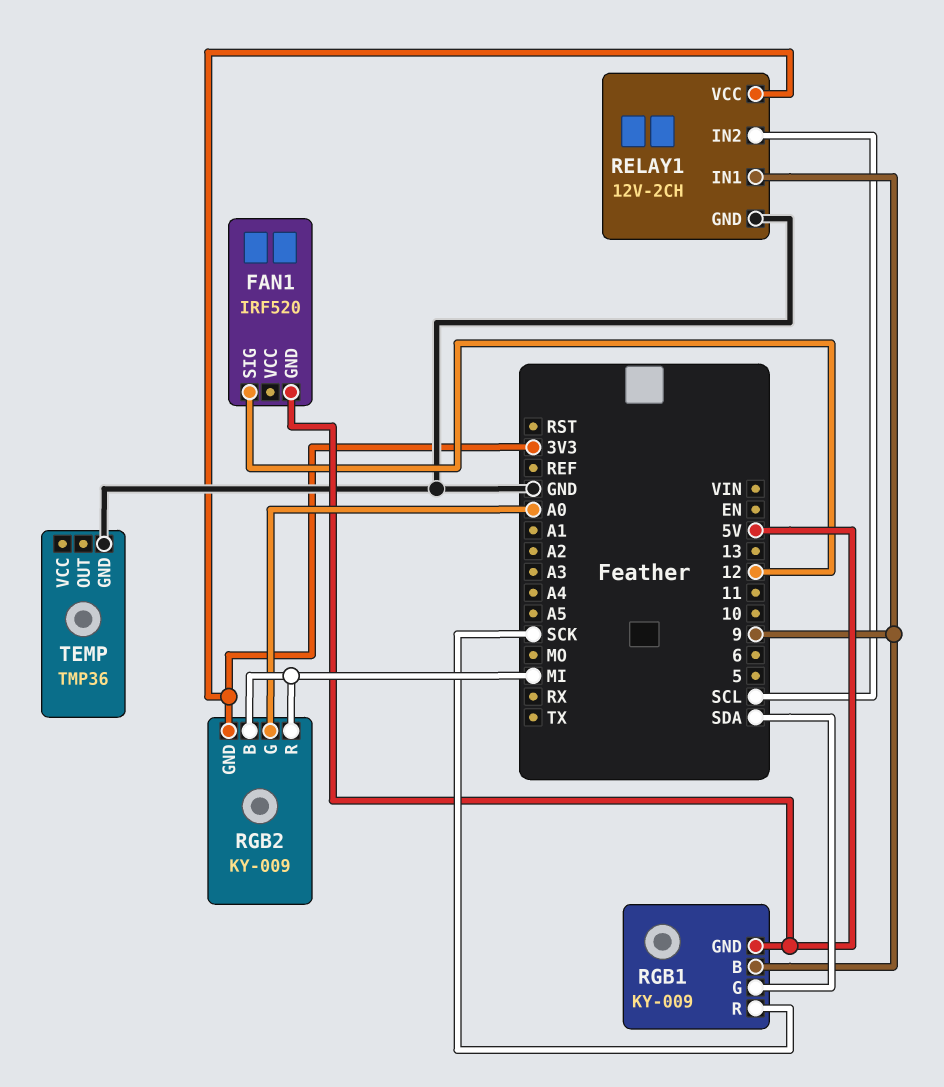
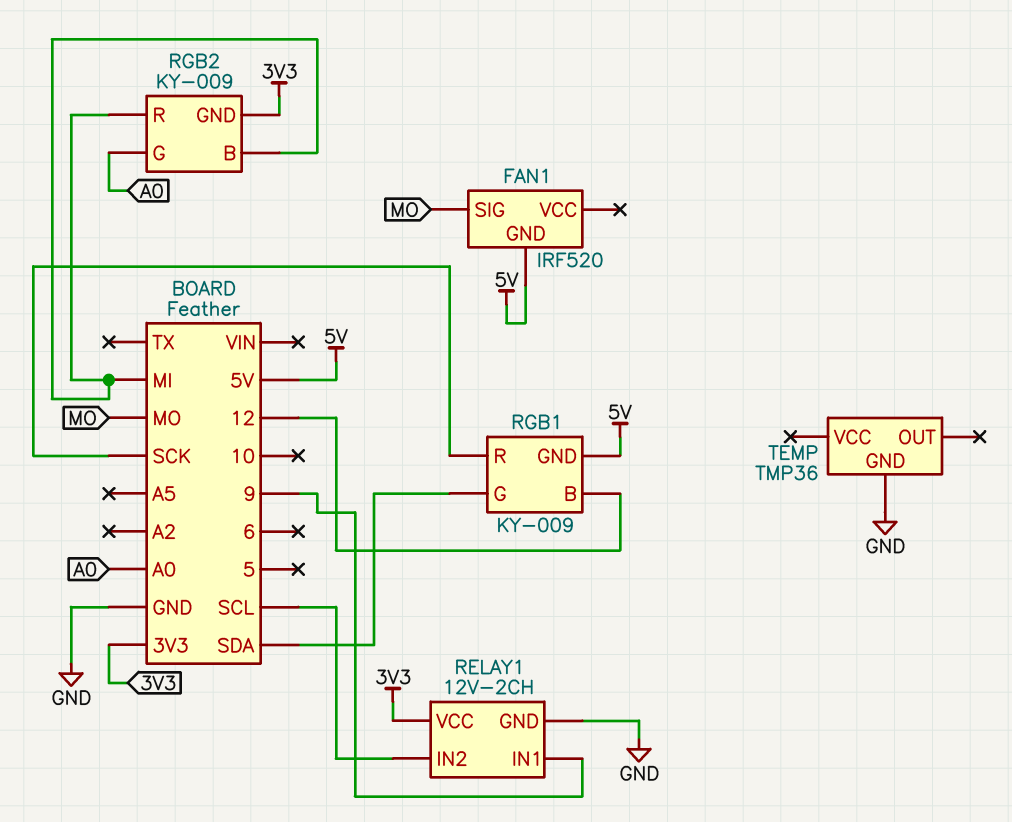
FAN1 pin SIG: 12 -> MO
RGB1 pin B: 9 -> 12

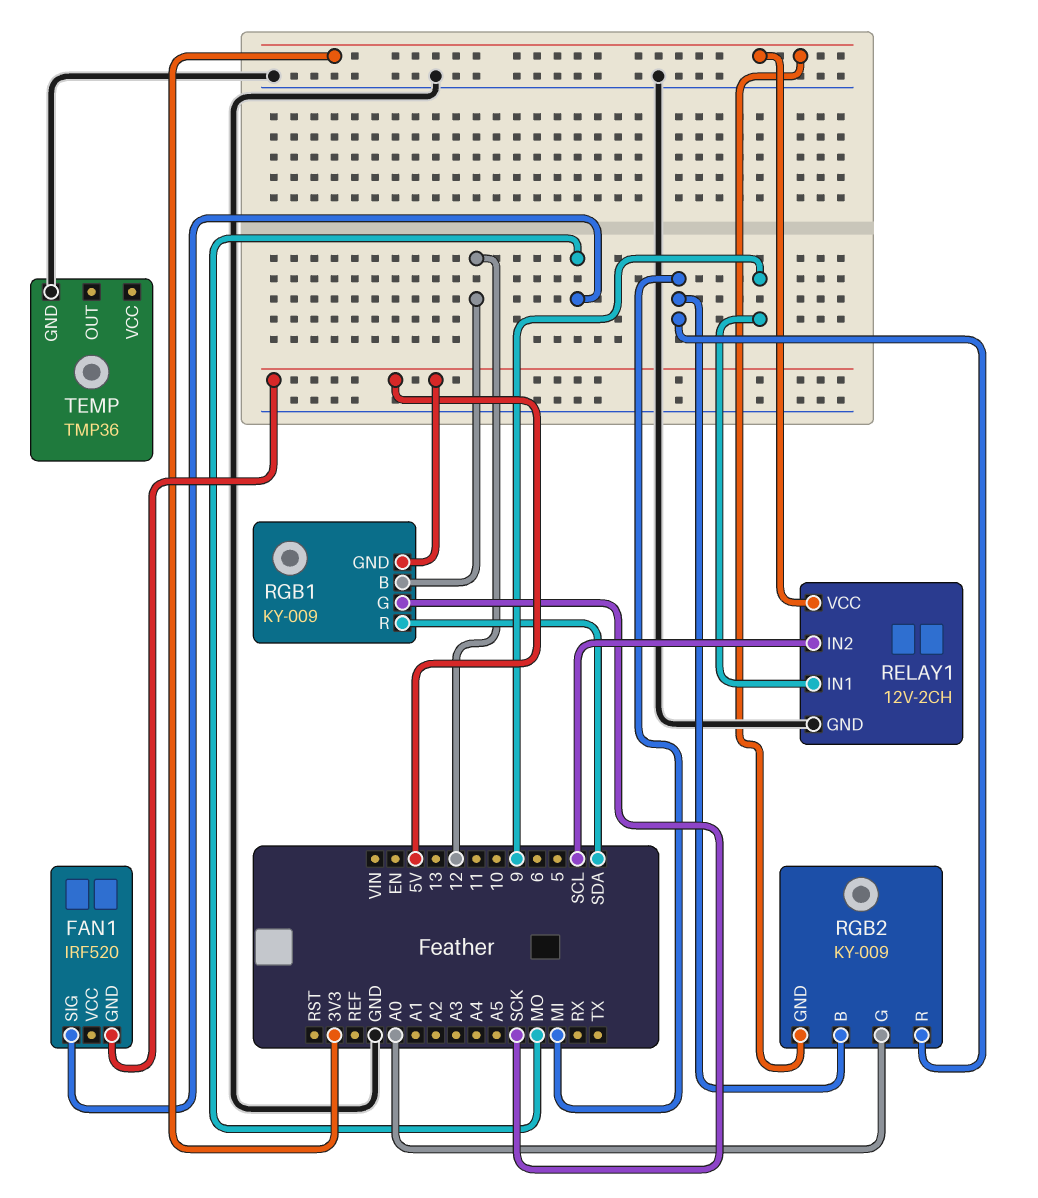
RGB1 pin G: SDA -> SCK
RGB1 pin R: SCK -> SDA

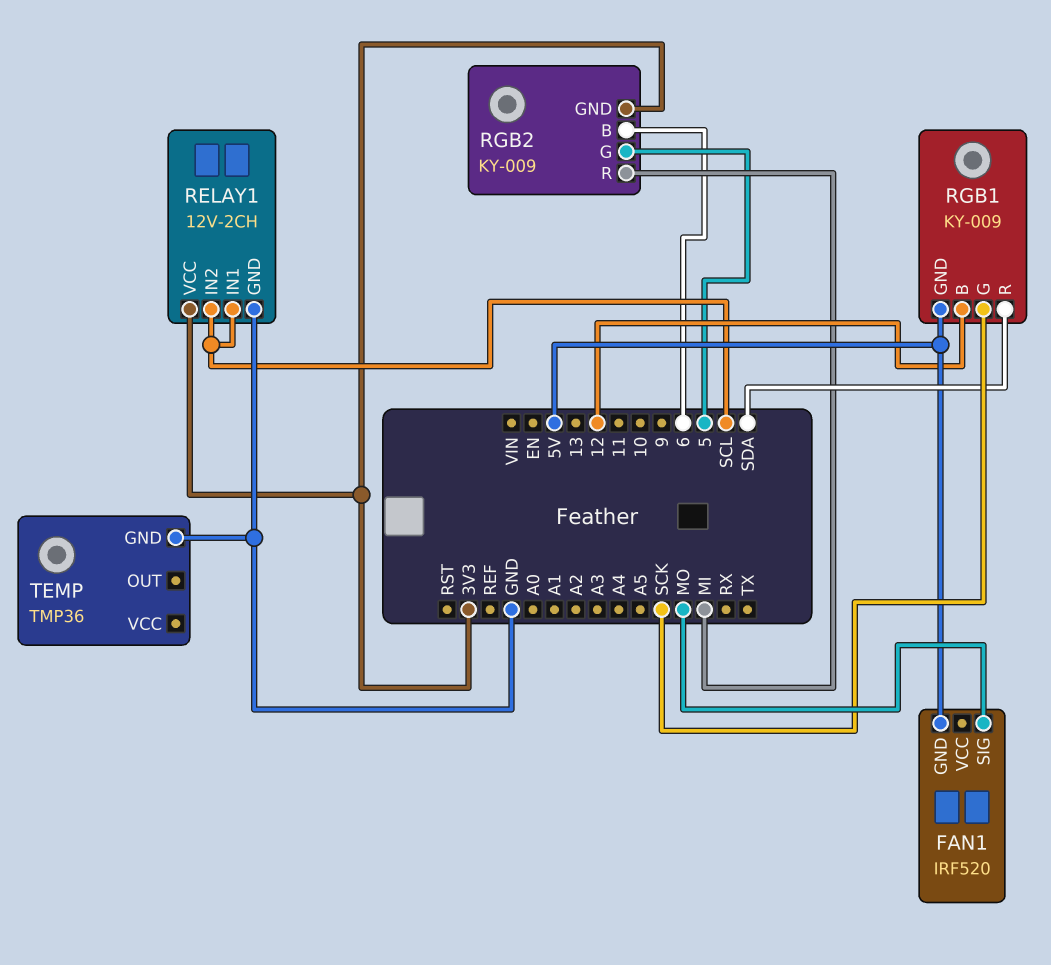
RELAY1 pin IN1: 9 -> SCL
RGB2 pin B: MI -> 6
RGB2 pin G: A0 -> 5

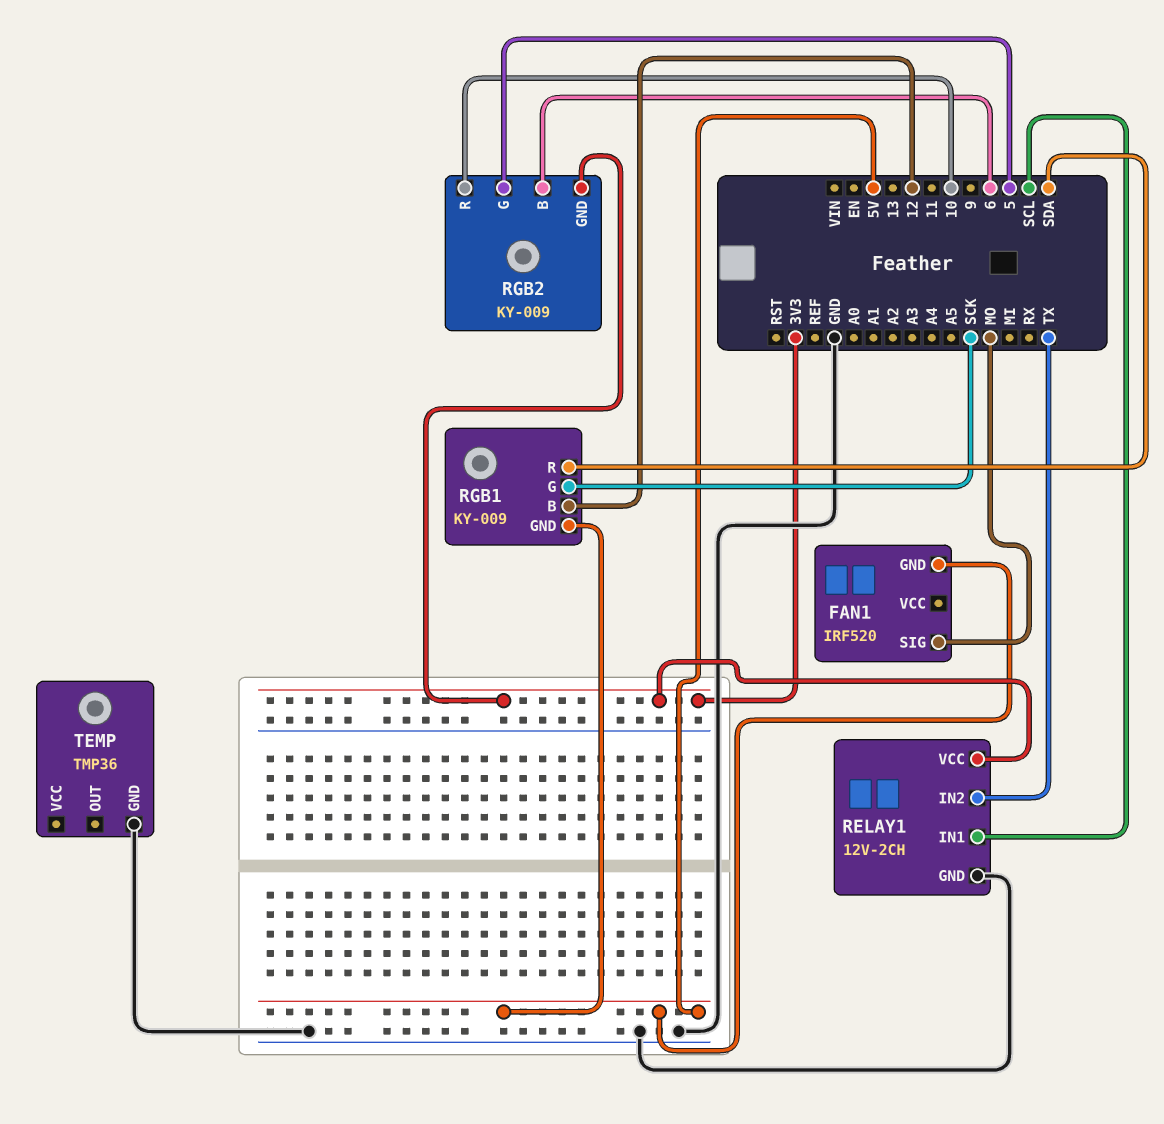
RELAY1 pin IN2: SCL -> TX
RGB2 pin R: MI -> 10

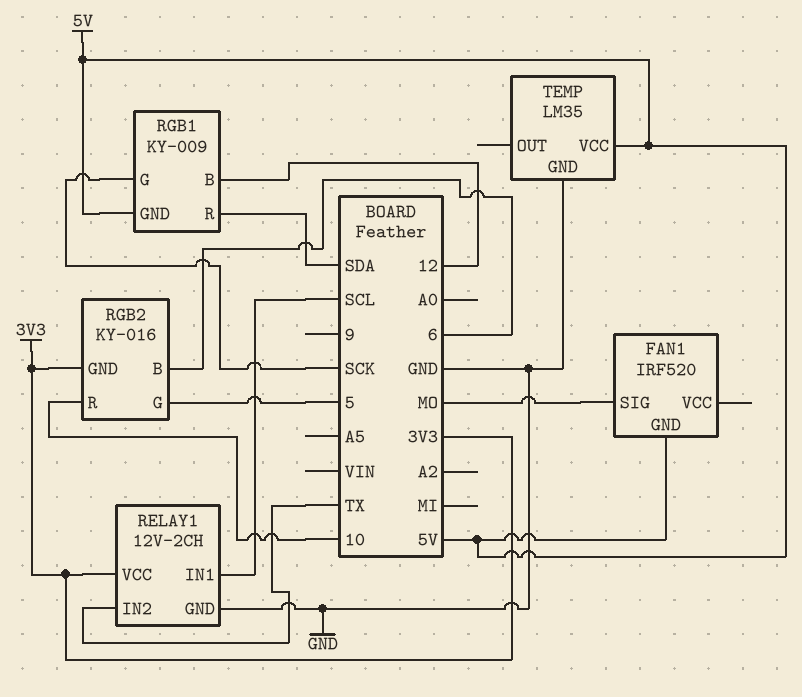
RGB2: KY-009 -> KY-016
TEMP: TMP36 -> LM35
TEMP pin VCC: none -> 5V

